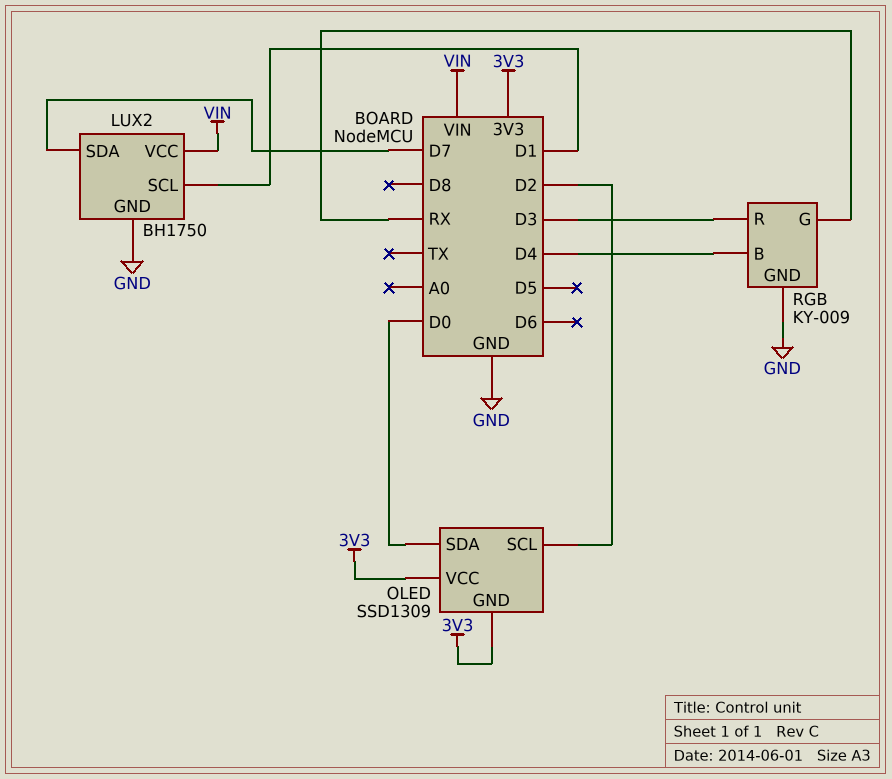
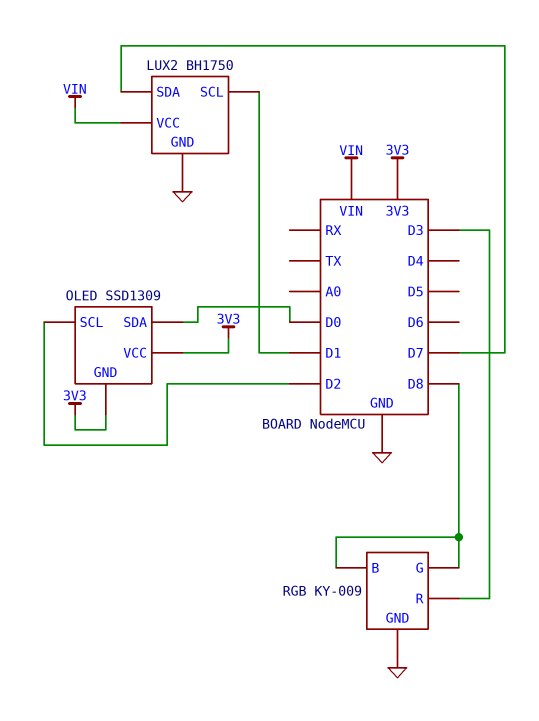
RGB pin B: D4 -> D8
RGB pin G: RX -> D8

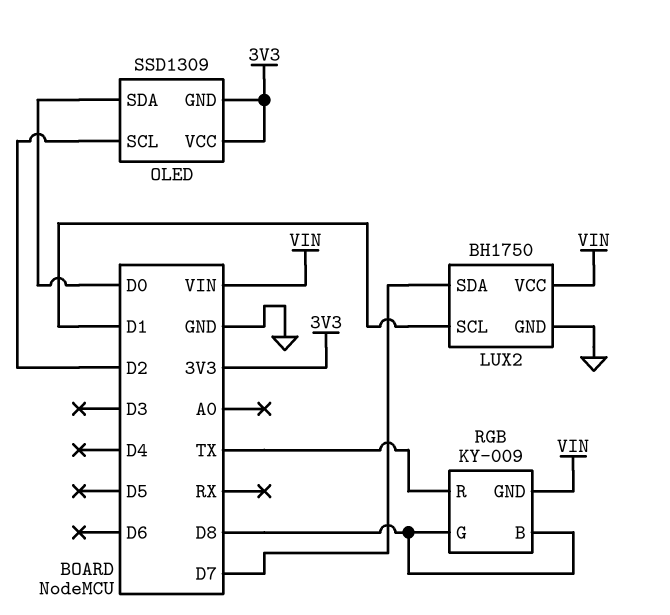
RGB pin GND: GND -> VIN
RGB pin R: D3 -> TX

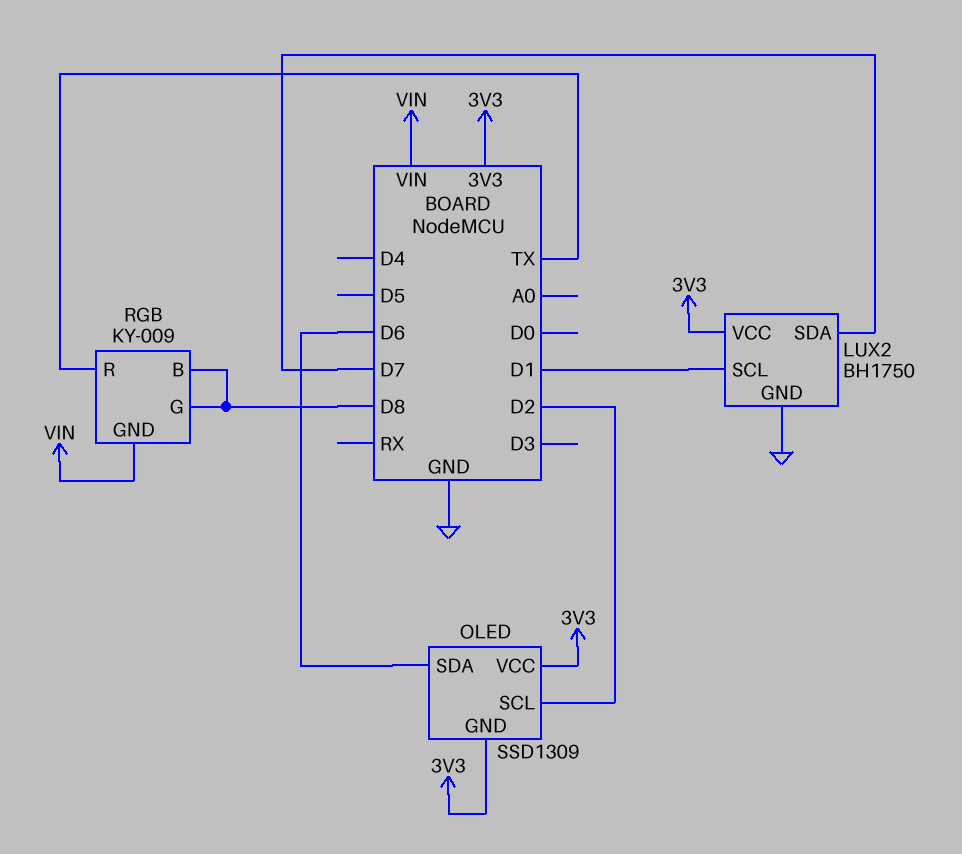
LUX2 pin VCC: VIN -> 3V3
OLED pin SDA: D0 -> D6

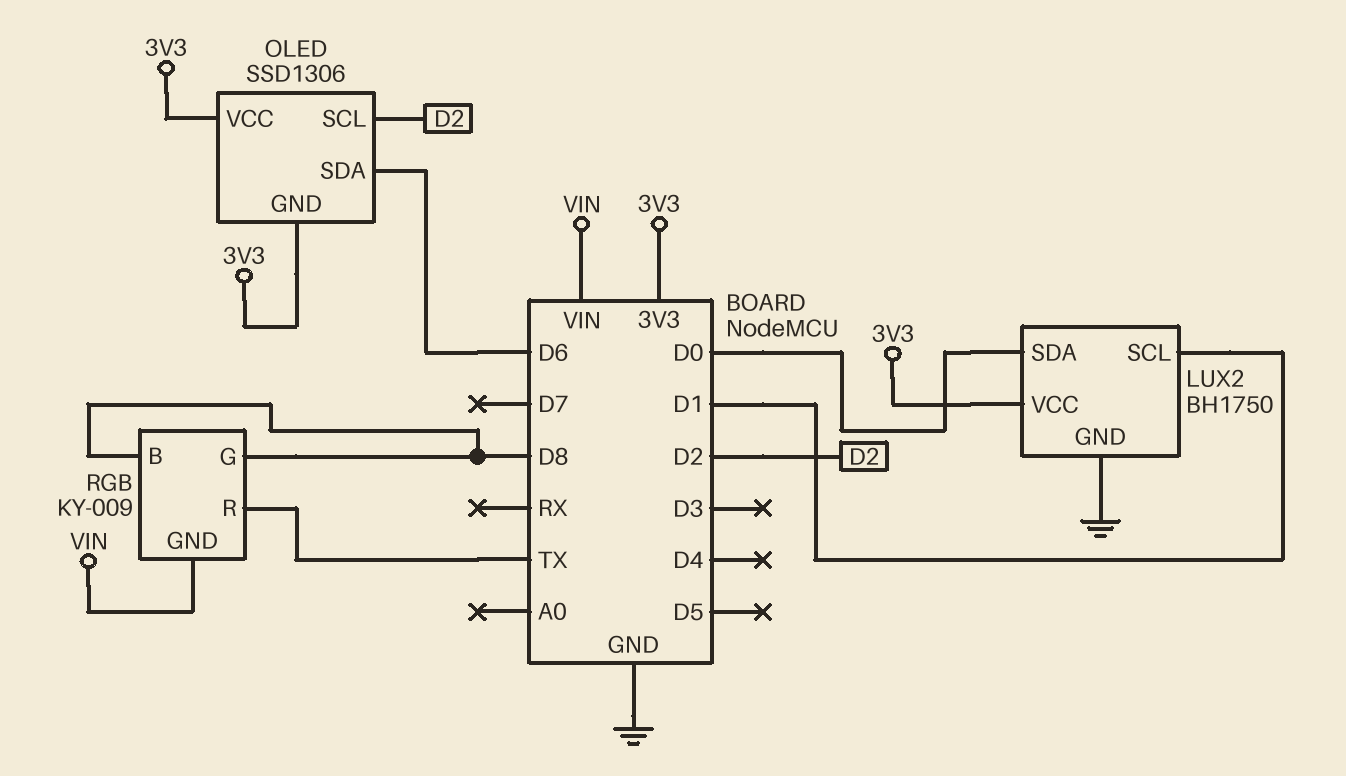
LUX2 pin SDA: D7 -> D0
OLED: SSD1309 -> SSD1306

